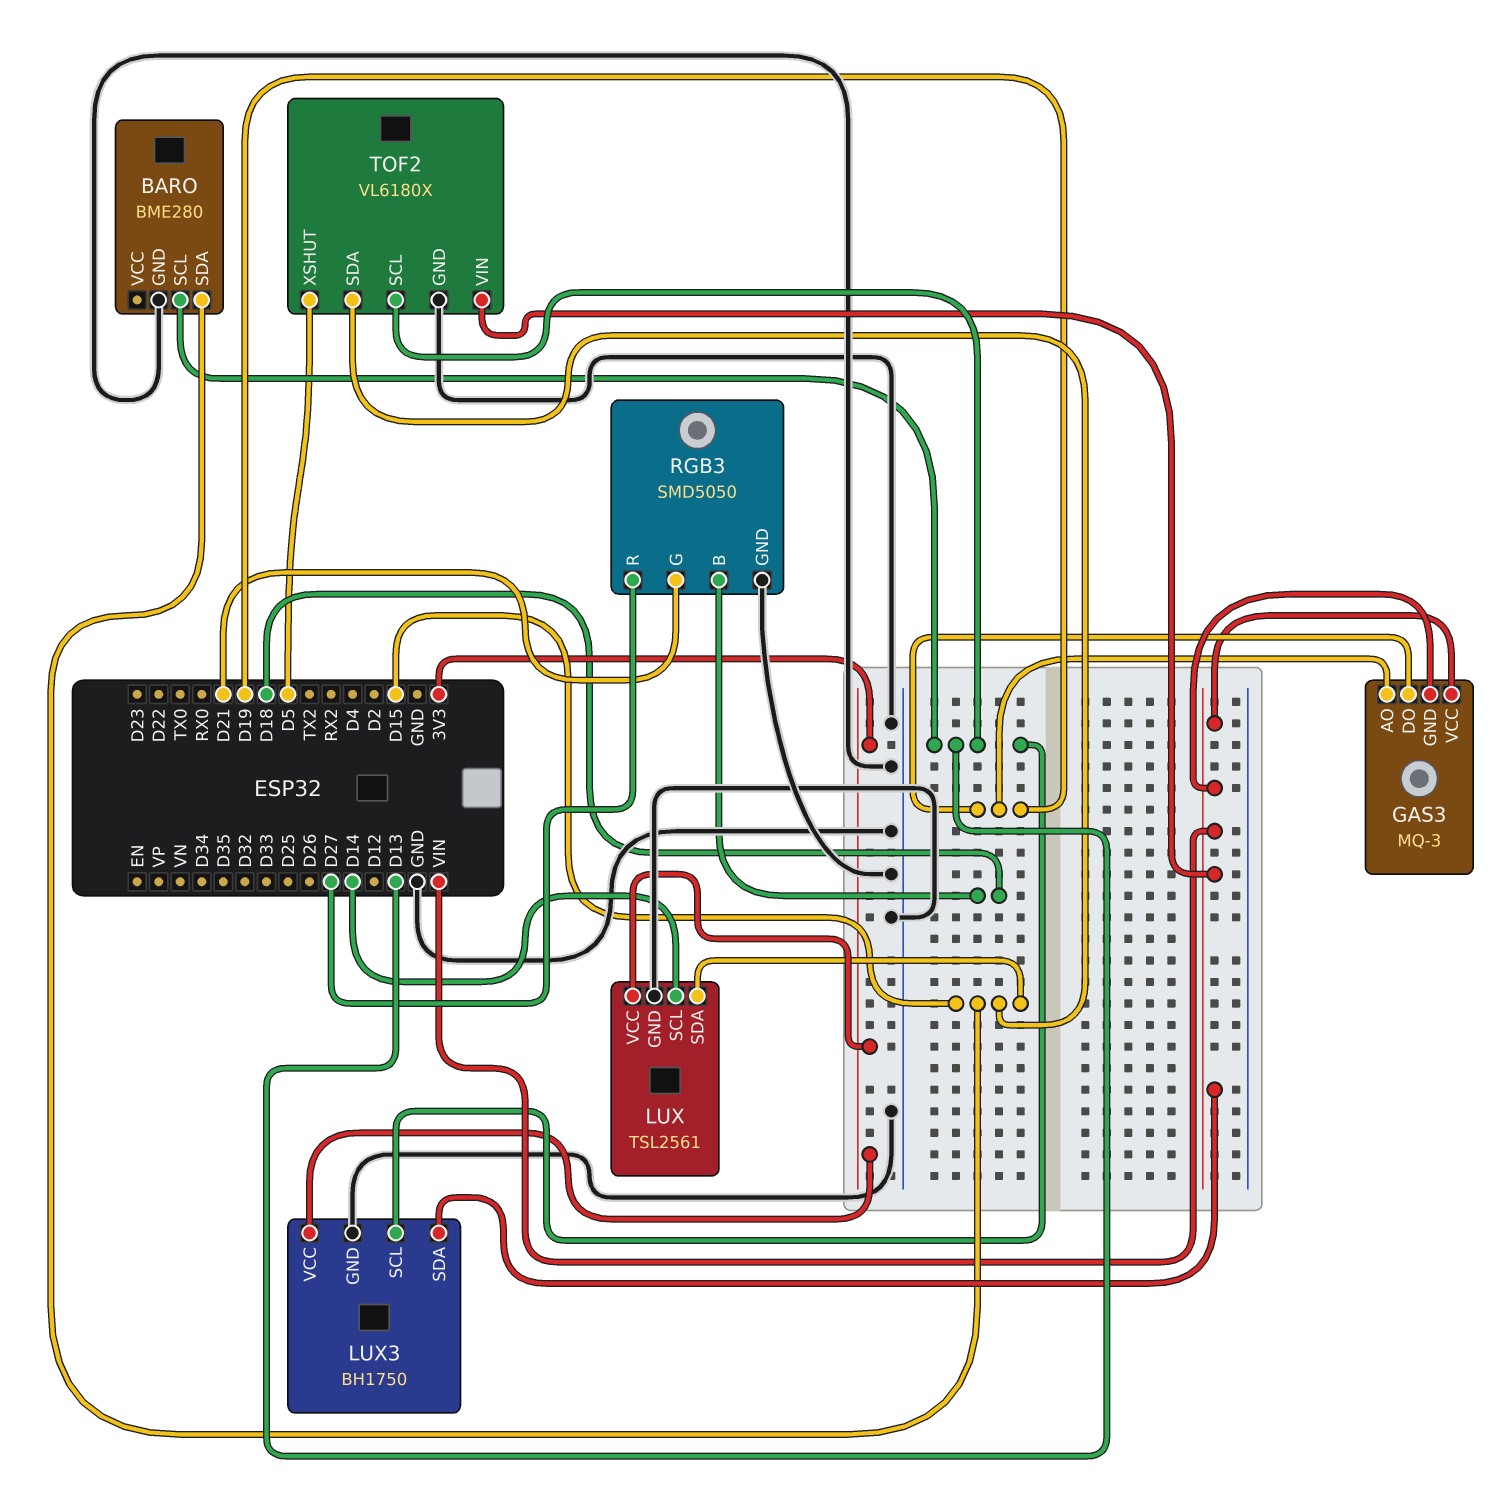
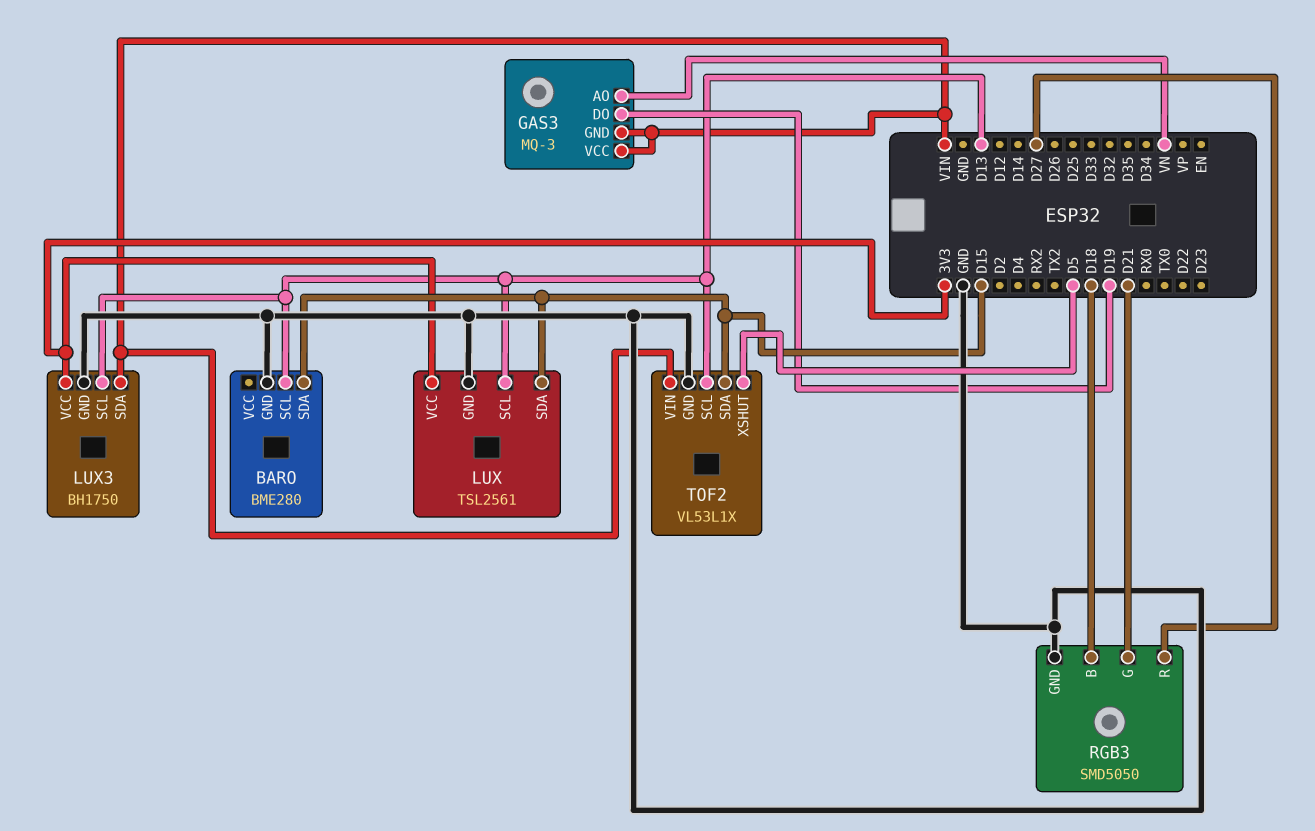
GAS3 pin AO: D19 -> VN
LUX pin SCL: D14 -> D13
TOF2: VL6180X -> VL53L1X

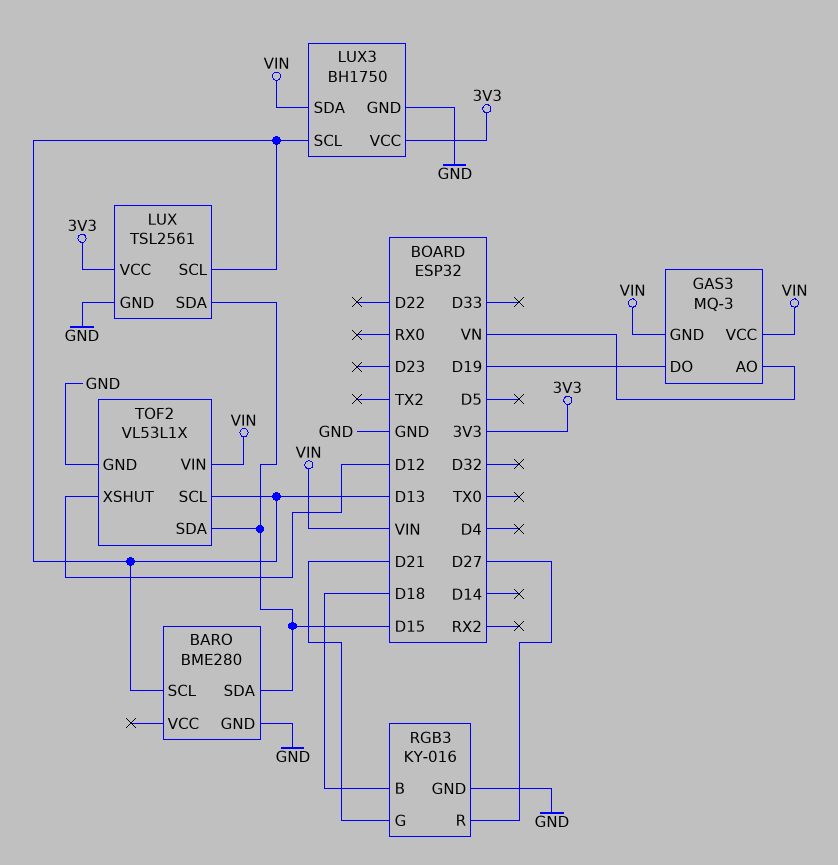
RGB3: SMD5050 -> KY-016
TOF2 pin XSHUT: D5 -> D12

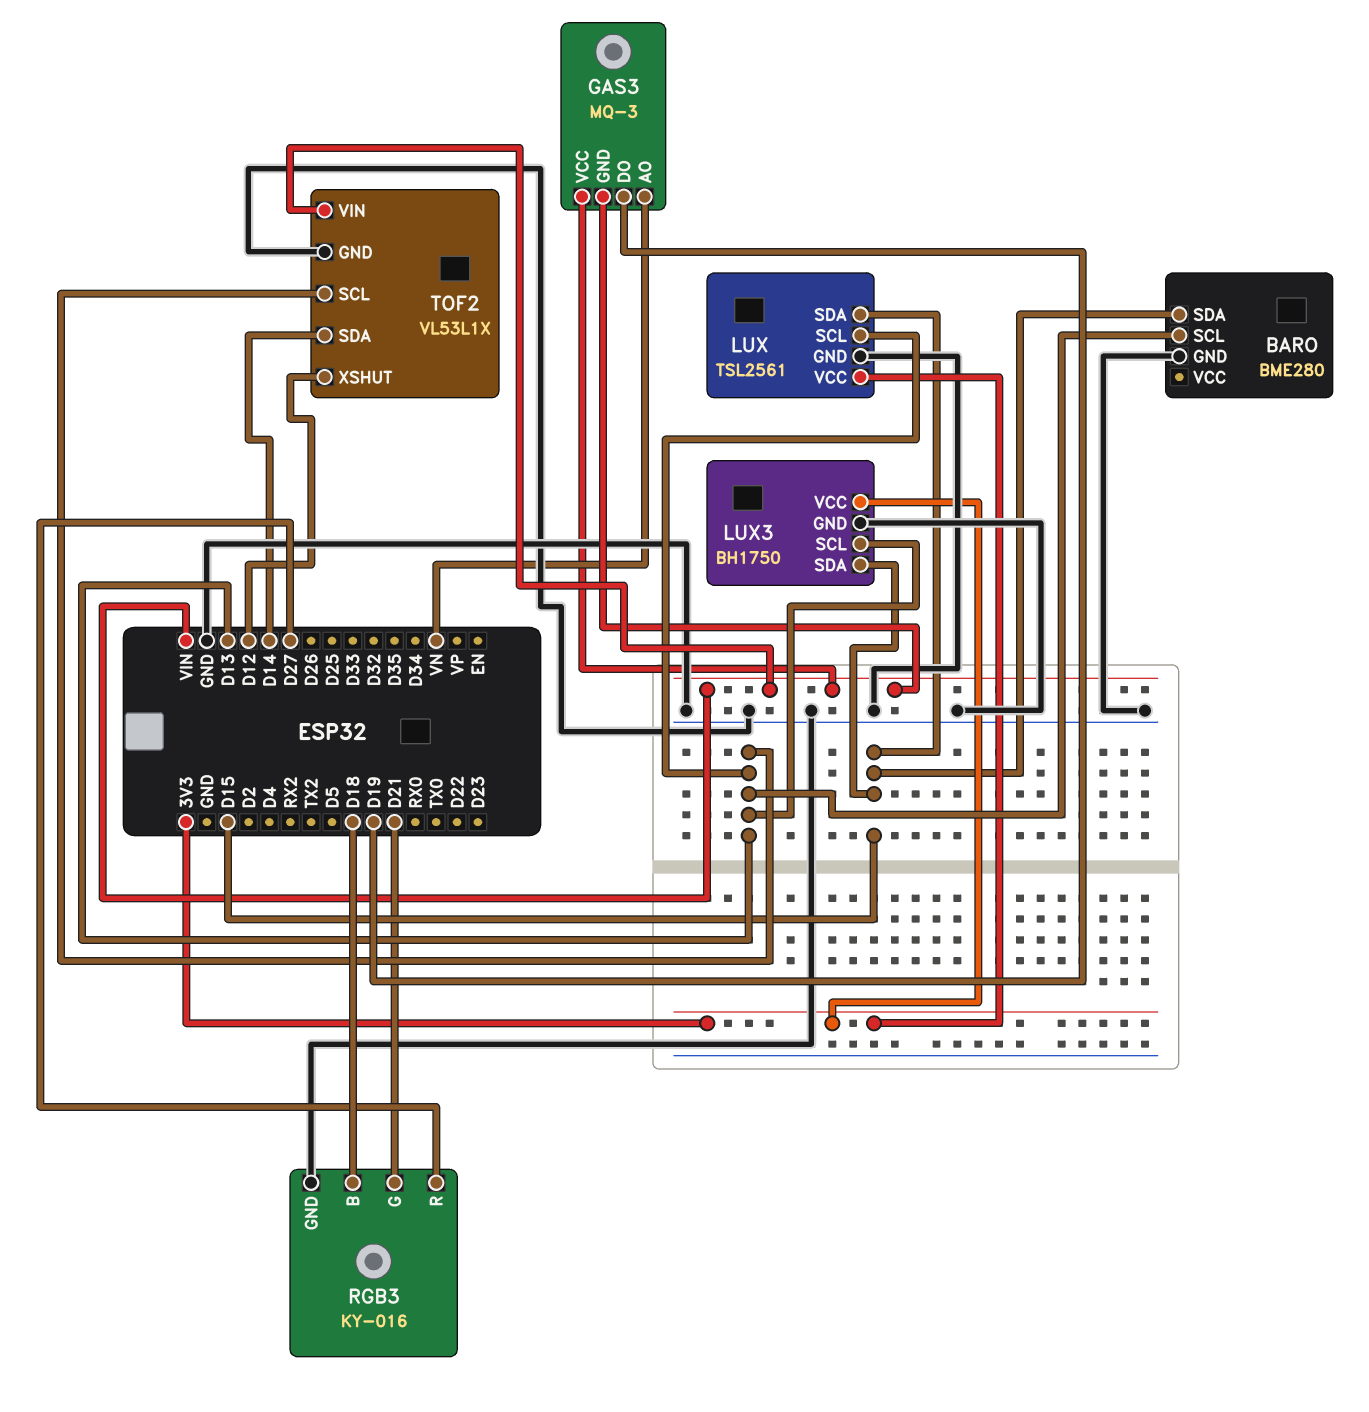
LUX3 pin SDA: VIN -> D15
TOF2 pin SDA: D15 -> D14

